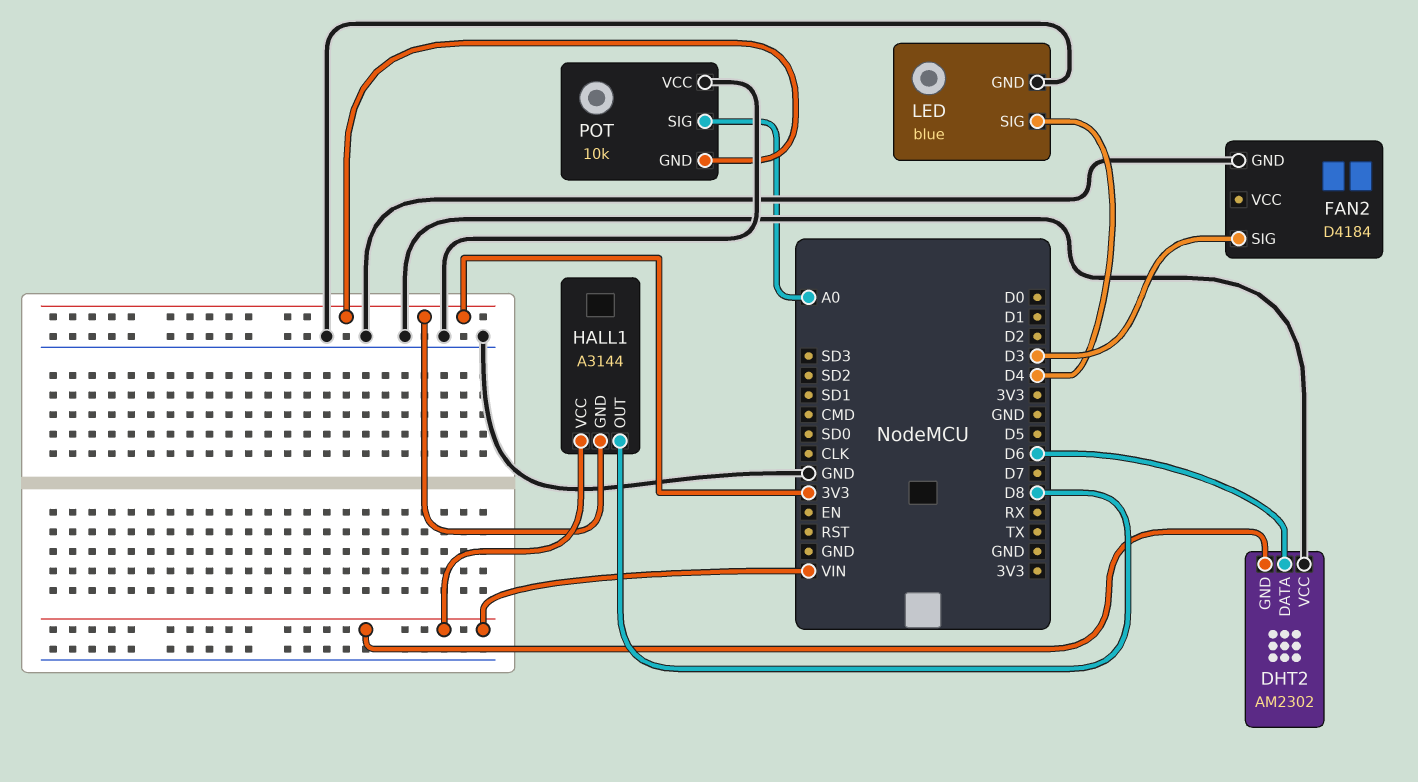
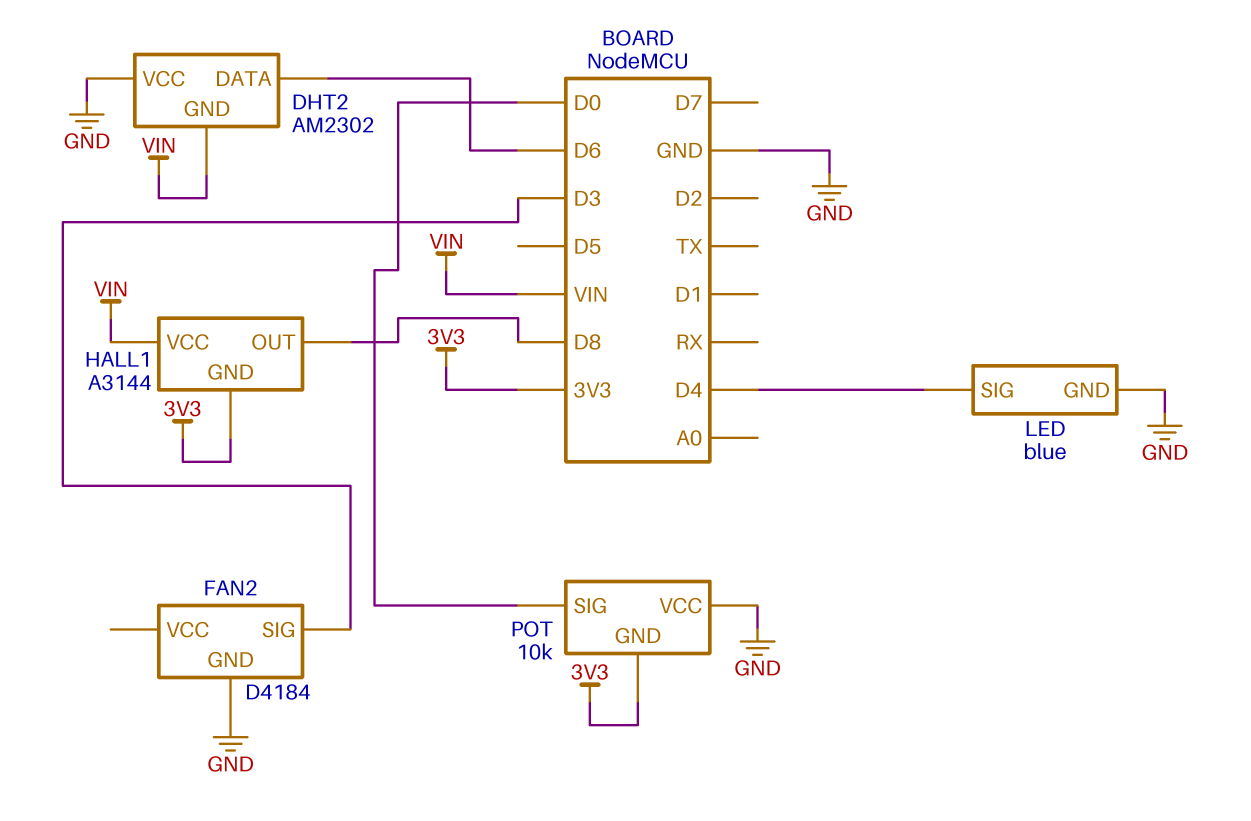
POT pin SIG: A0 -> D0

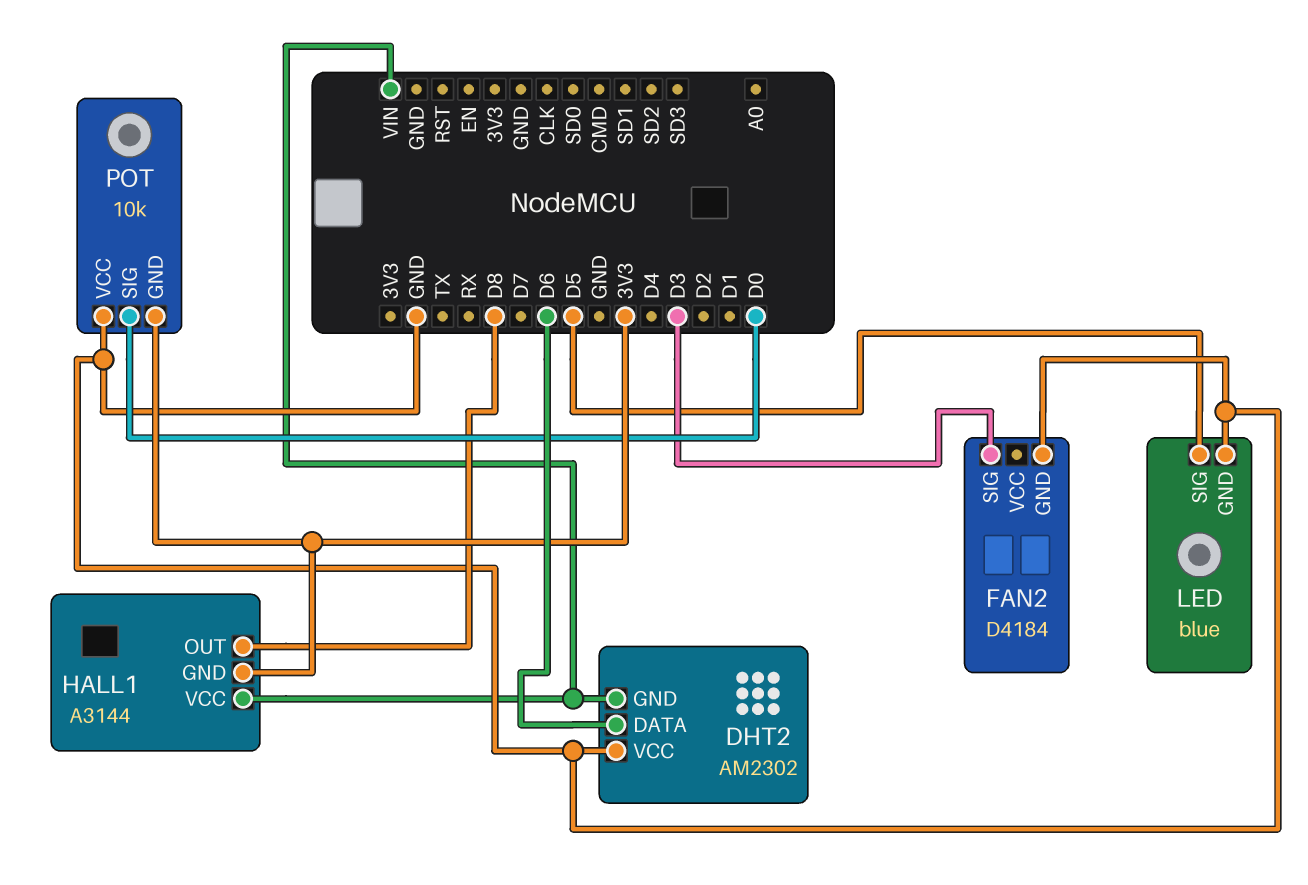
LED pin SIG: D4 -> D5

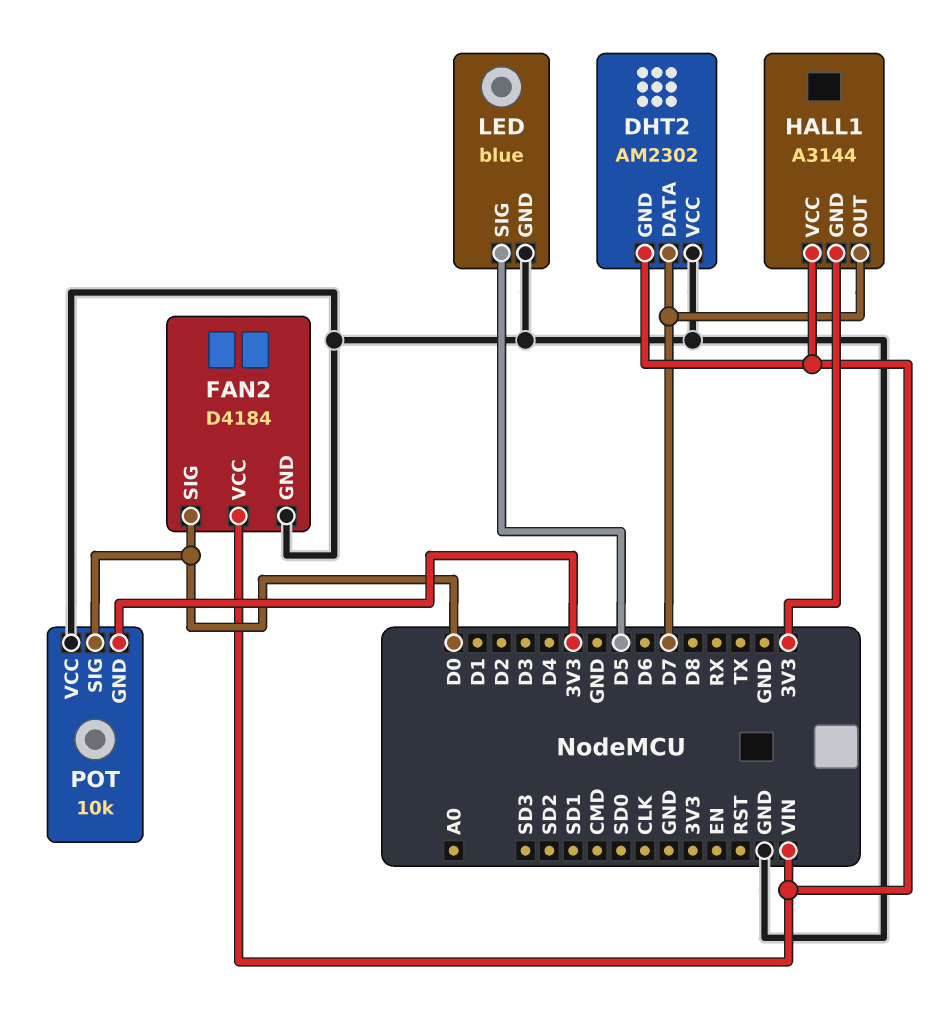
DHT2 pin DATA: D6 -> D7
FAN2 pin SIG: D3 -> D0
FAN2 pin VCC: none -> VIN
HALL1 pin OUT: D8 -> D7

